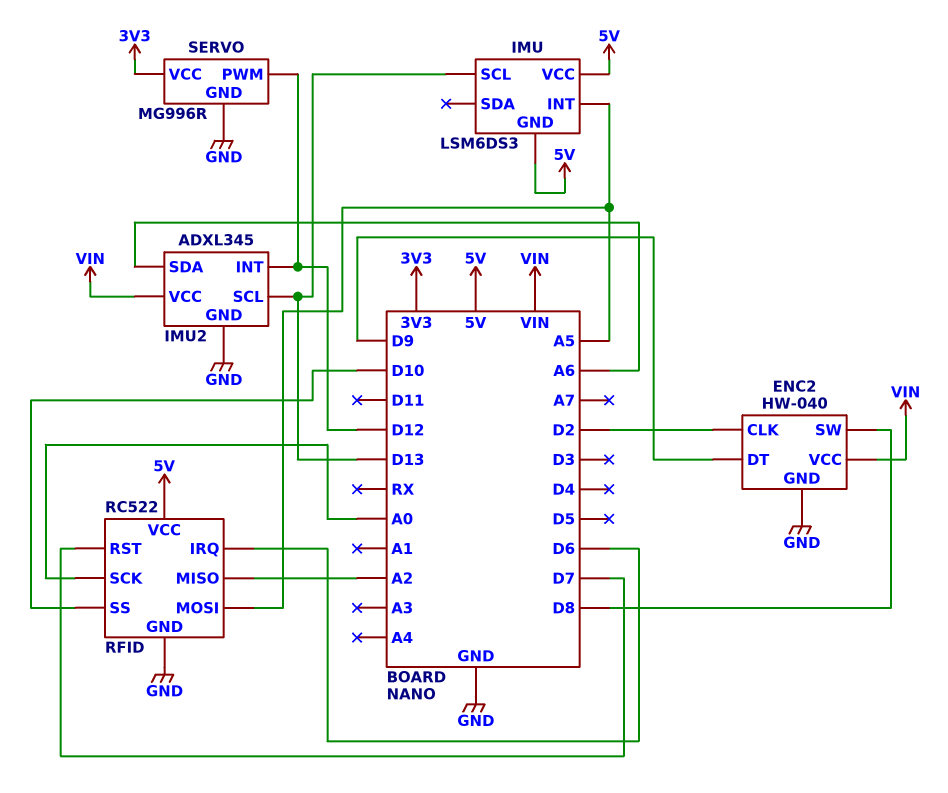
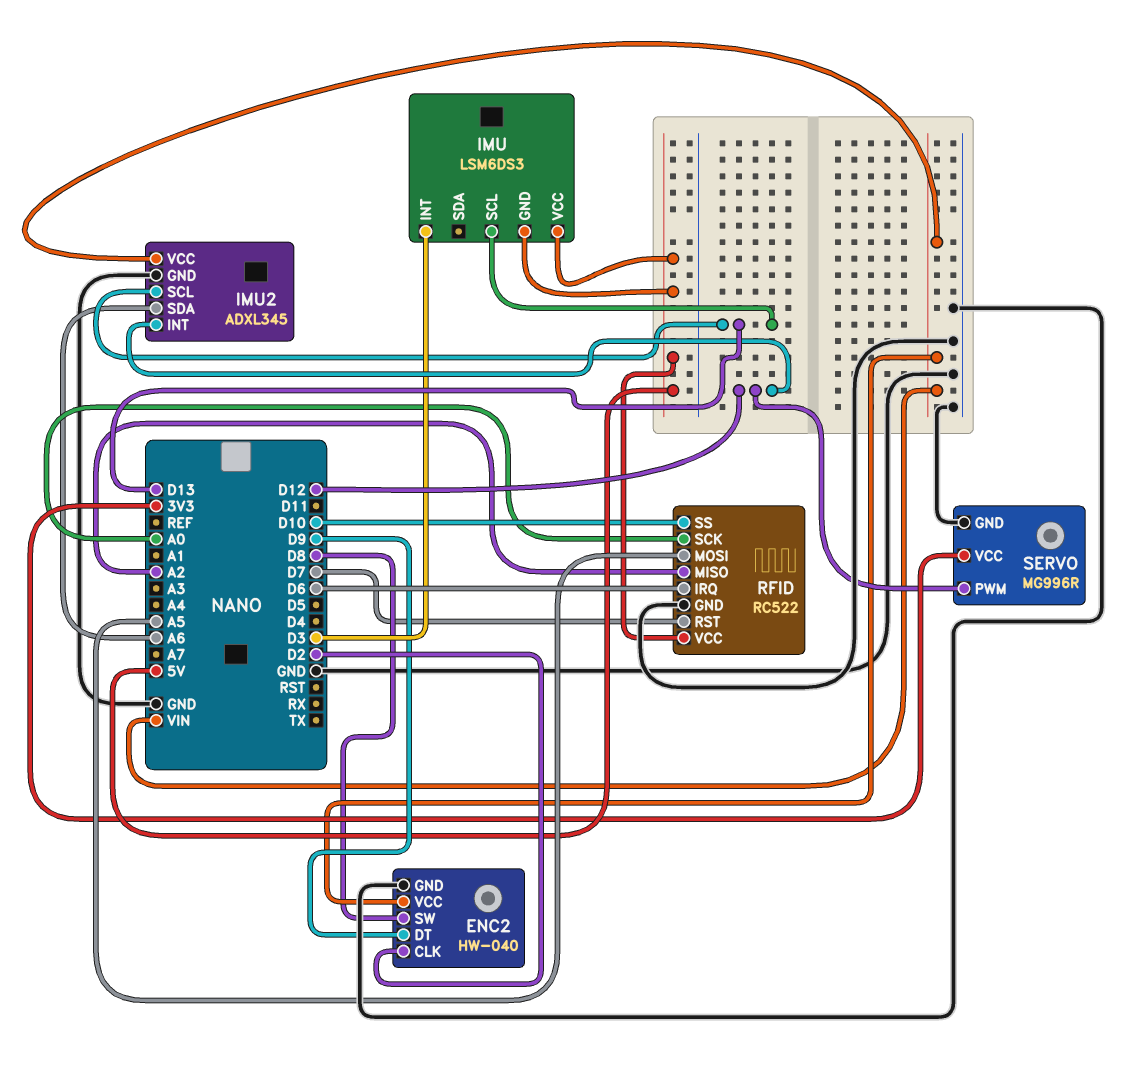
IMU pin INT: A5 -> D3

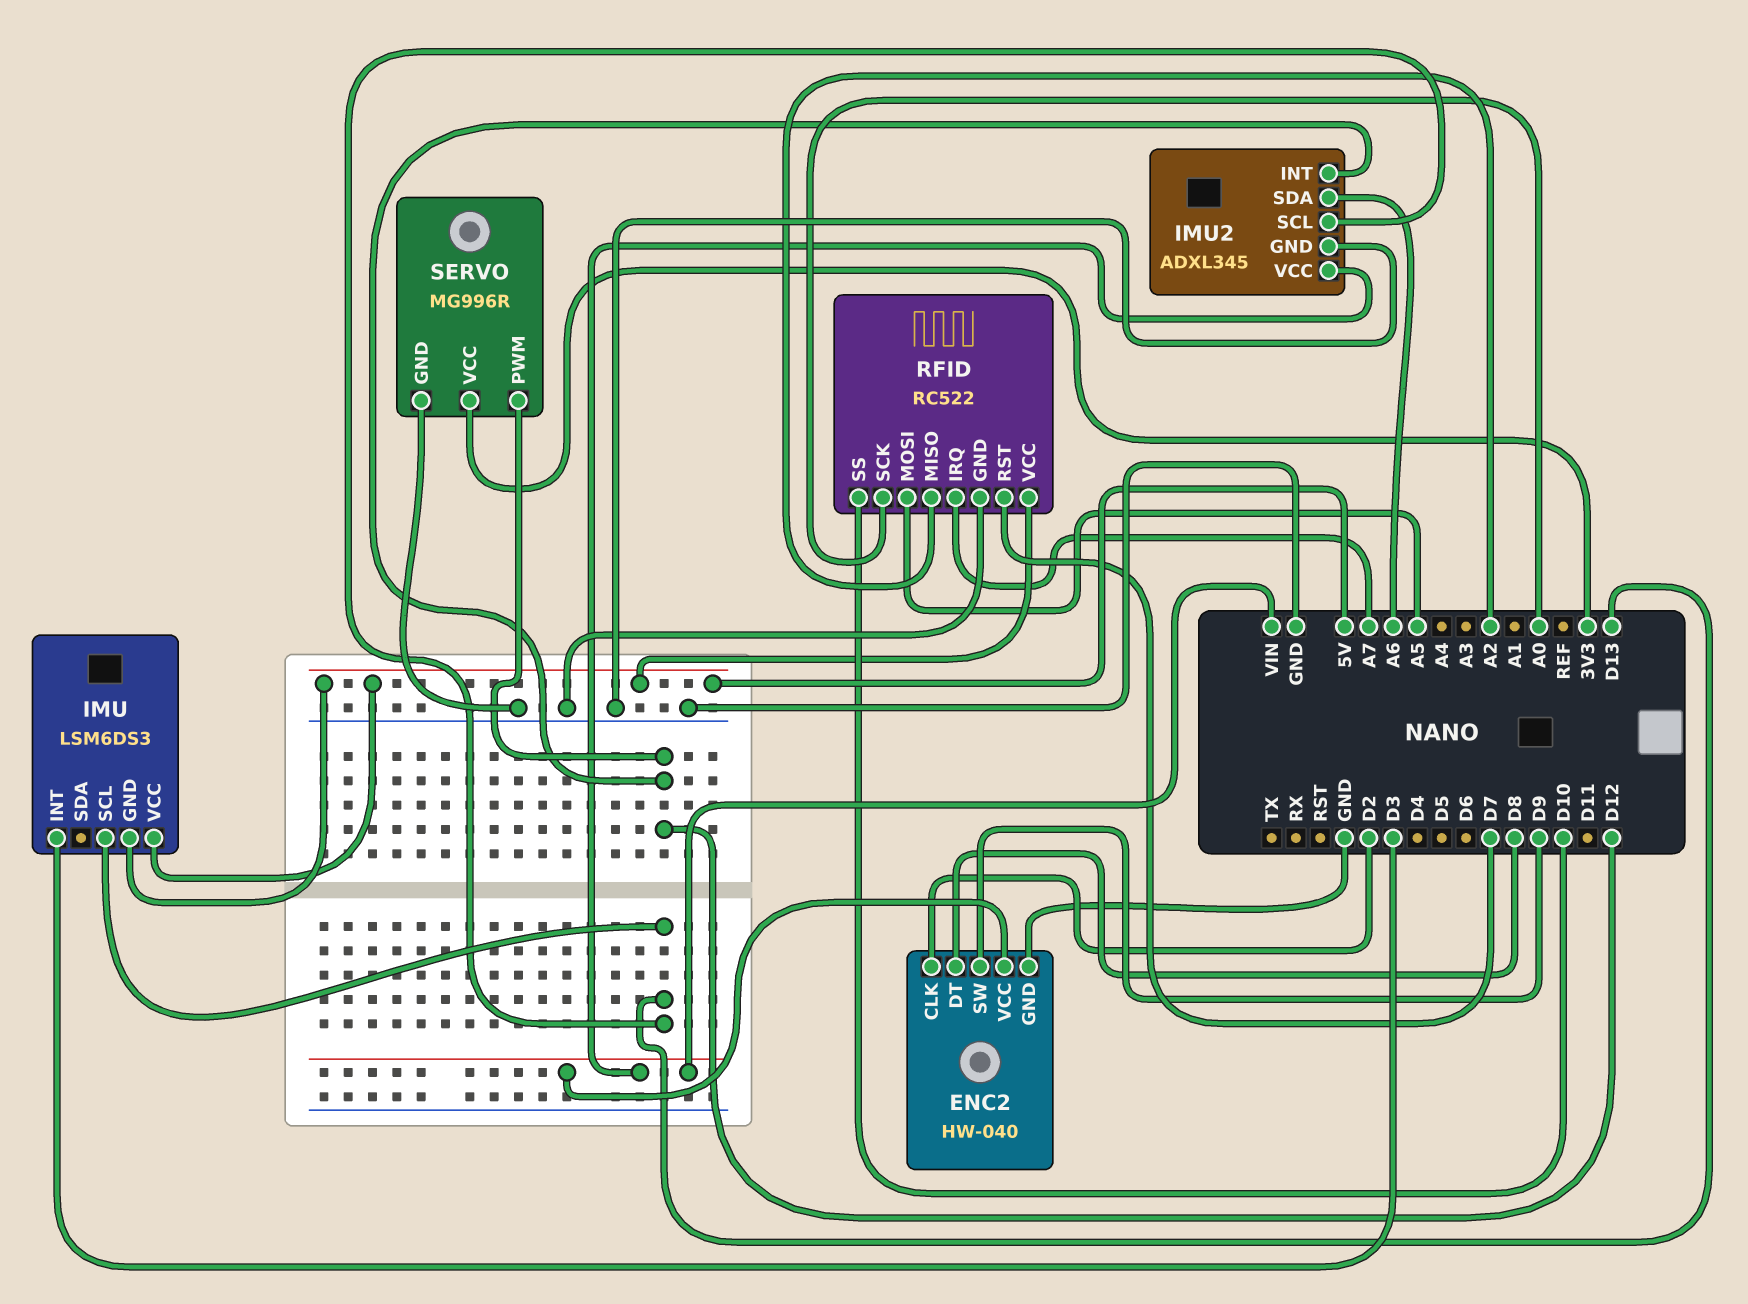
ENC2 pin DT: D9 -> D8
ENC2 pin SW: D8 -> D9
RFID pin IRQ: D6 -> A7

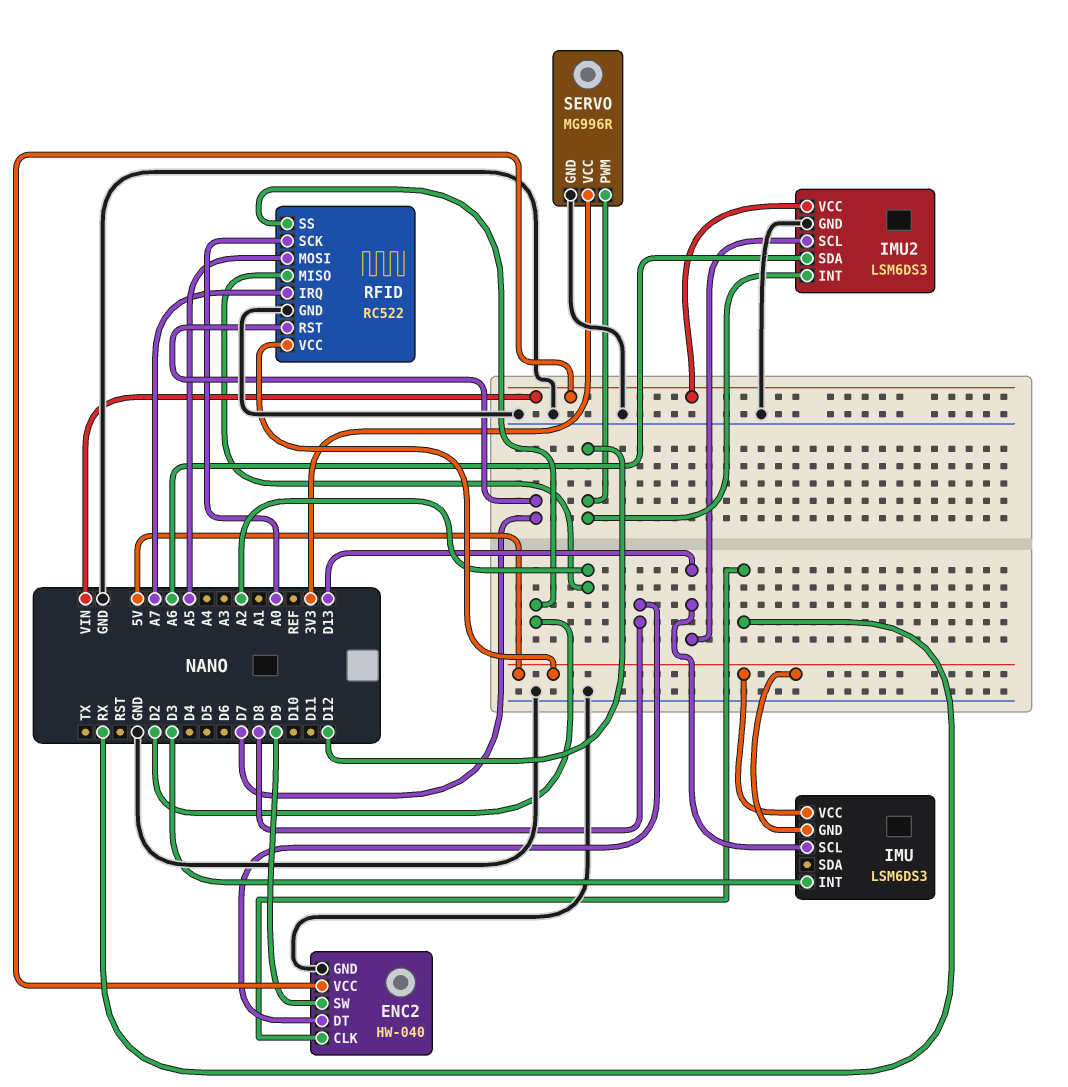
ENC2 pin CLK: D2 -> RX
IMU2: ADXL345 -> LSM6DS3
RFID pin SS: D10 -> D2

